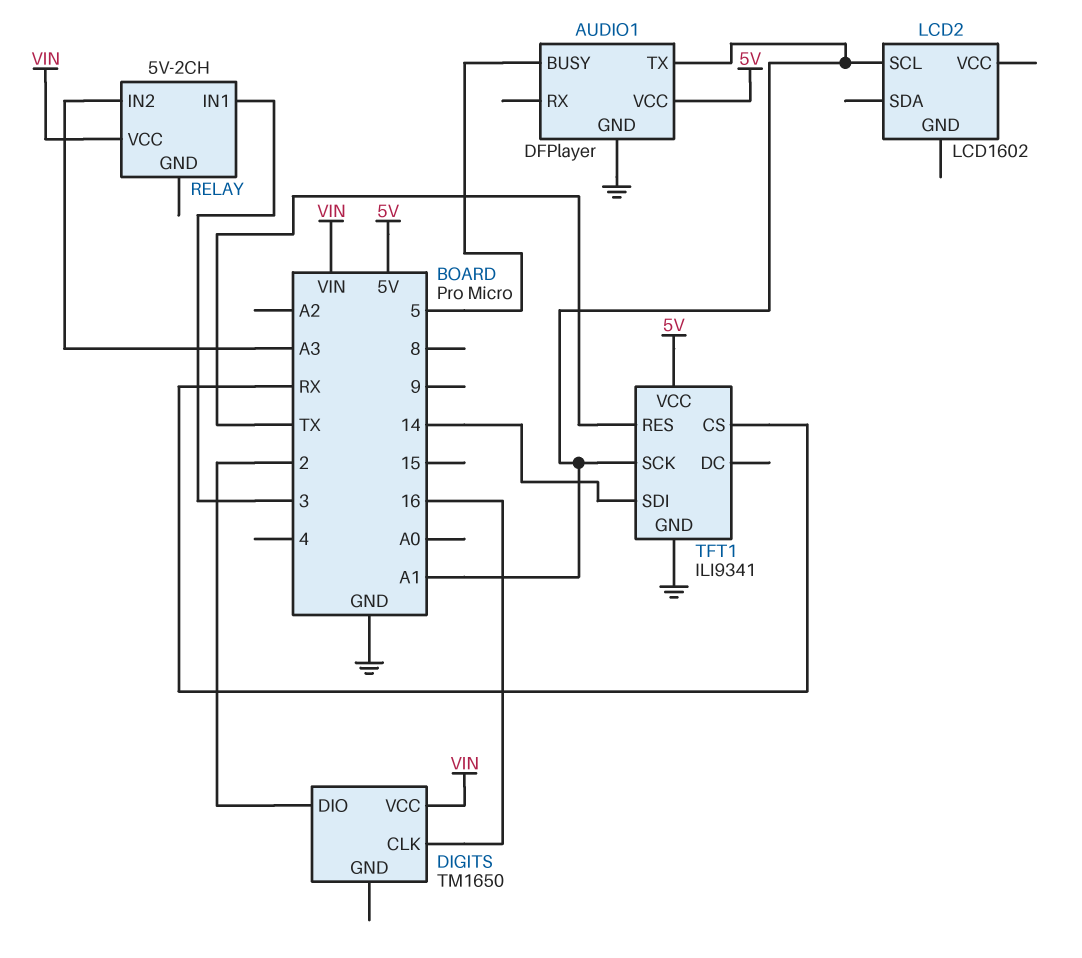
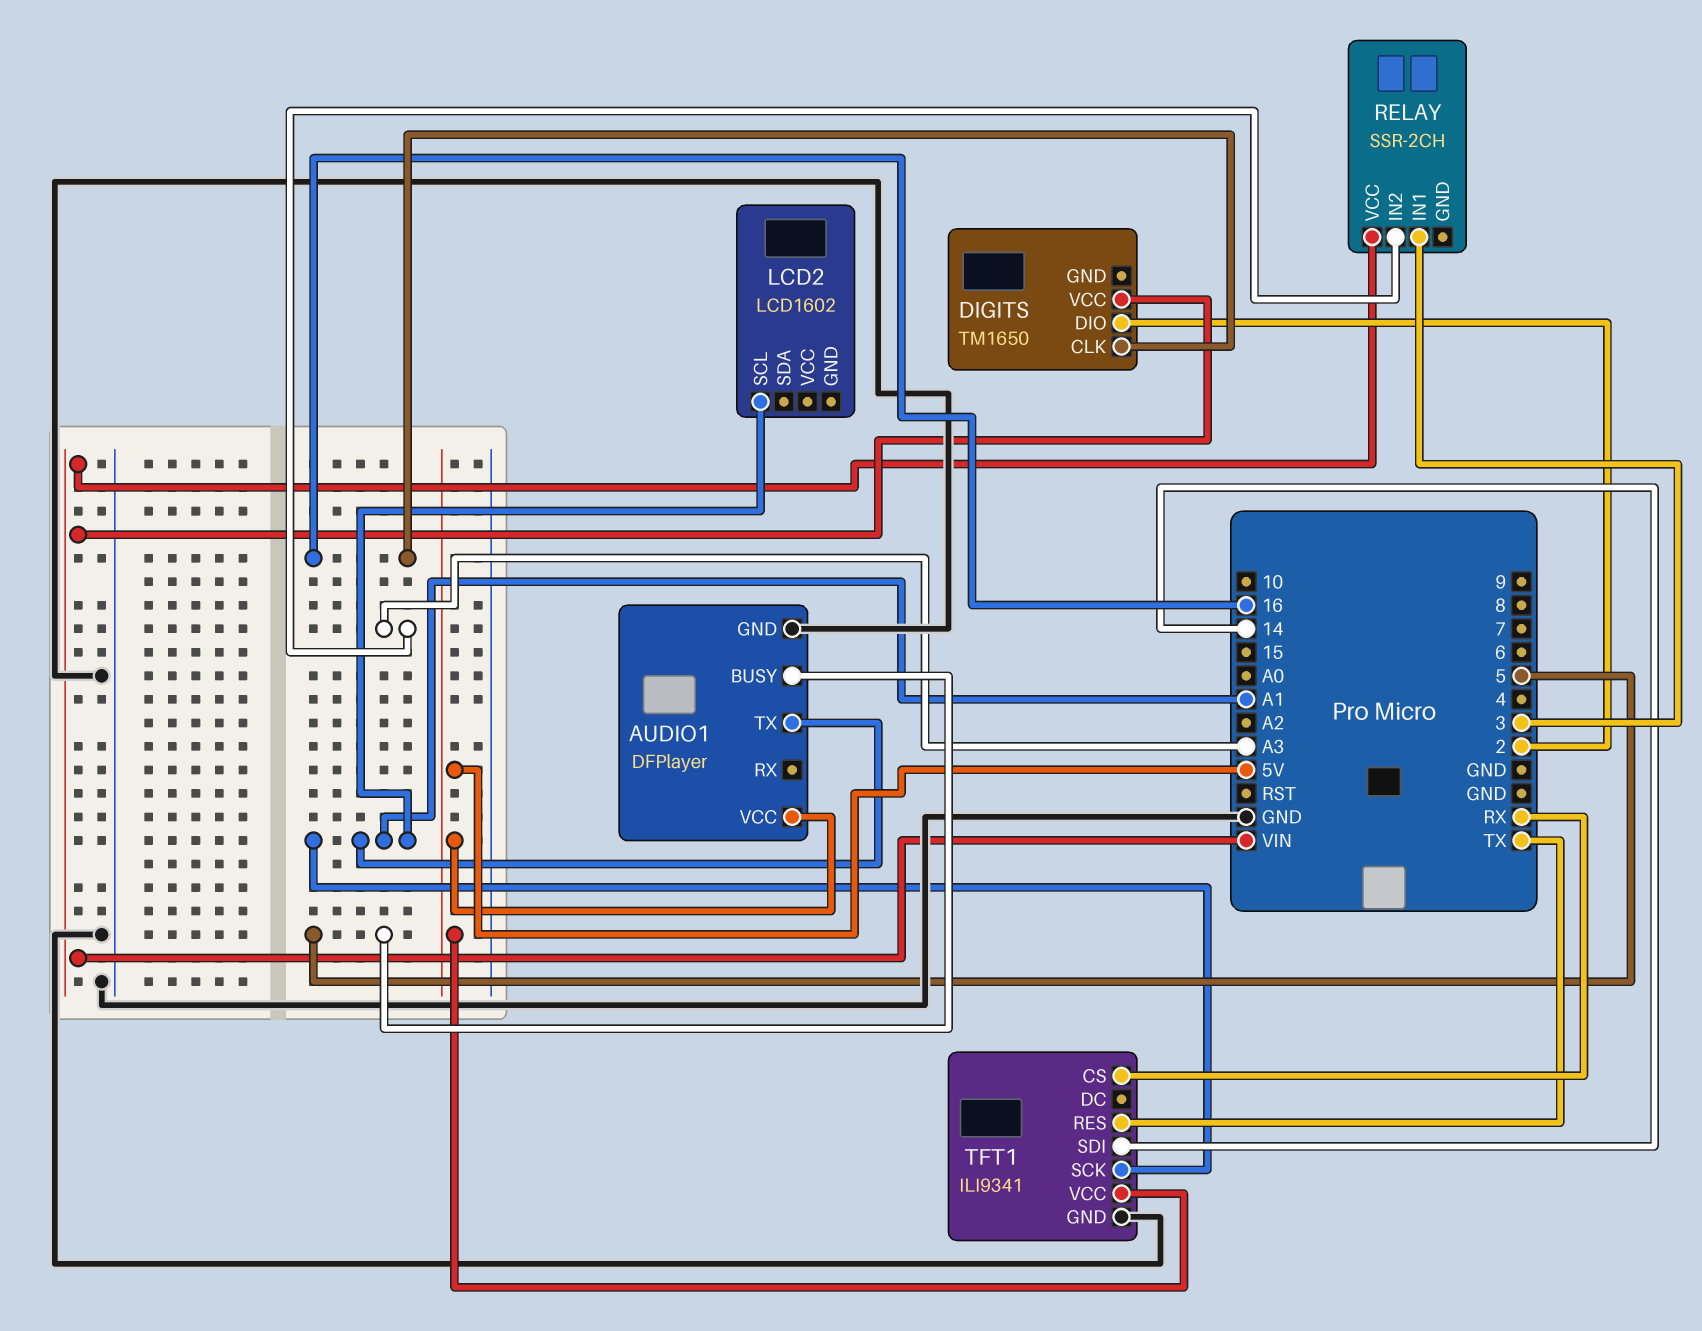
RELAY: 5V-2CH -> SSR-2CH

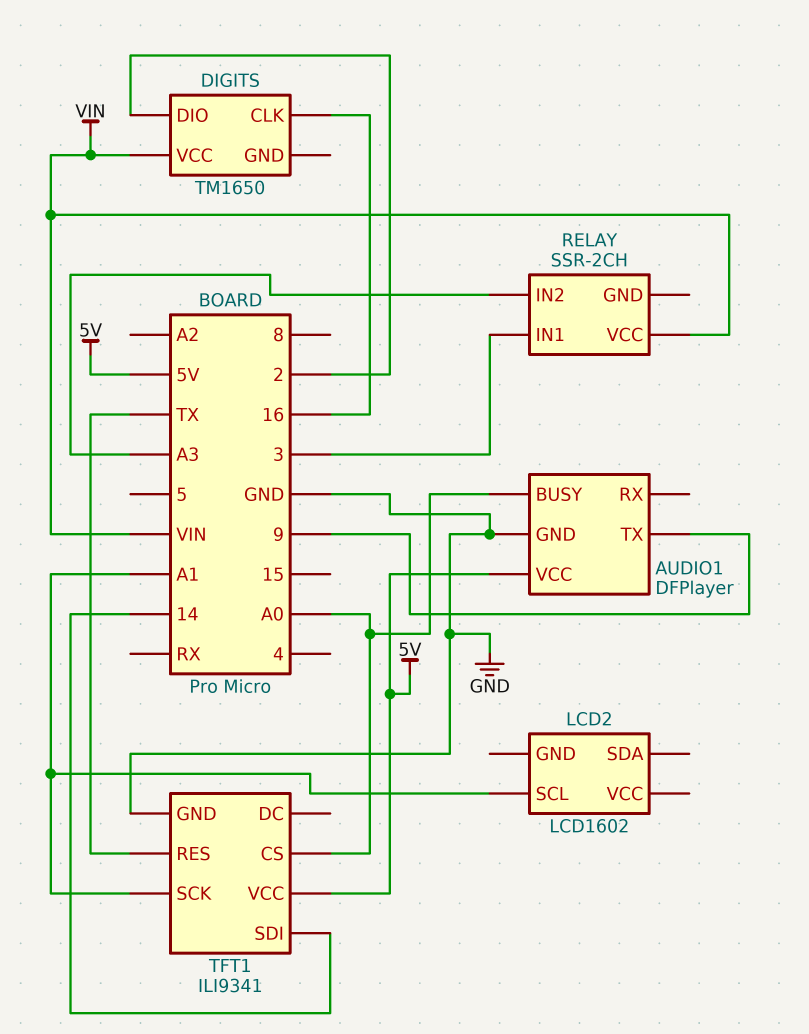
AUDIO1 pin BUSY: 5 -> A0
AUDIO1 pin TX: A1 -> 9
TFT1 pin CS: RX -> A0

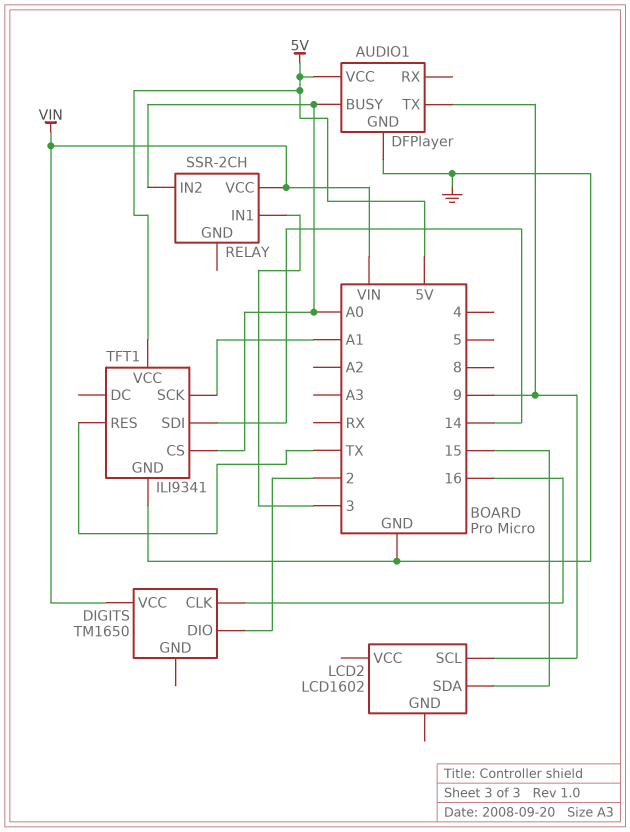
LCD2 pin SCL: A1 -> 9
LCD2 pin SDA: none -> 15
RELAY pin IN2: A3 -> A0

